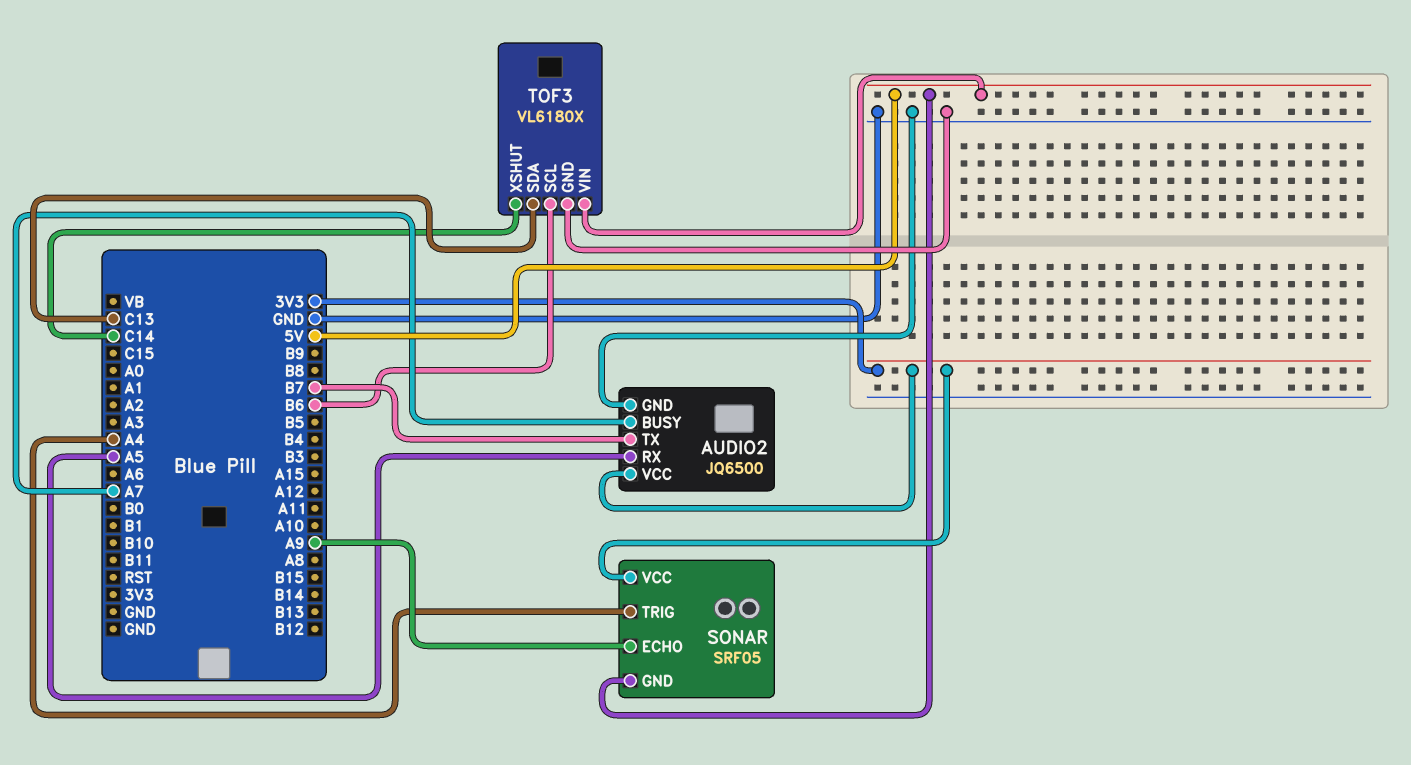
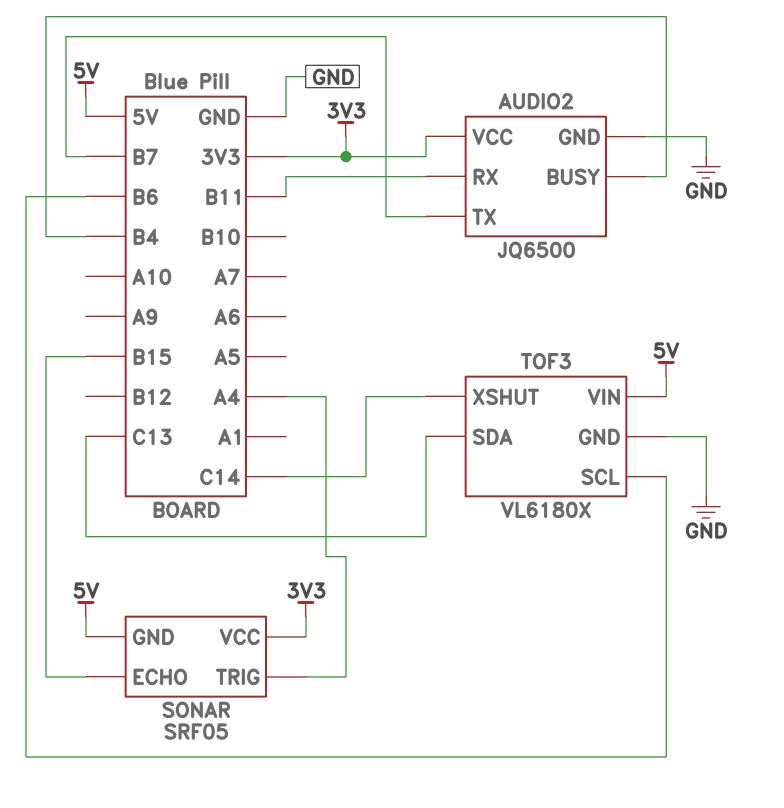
AUDIO2 pin BUSY: A7 -> B4
AUDIO2 pin RX: A5 -> B11
SONAR pin ECHO: A9 -> B15

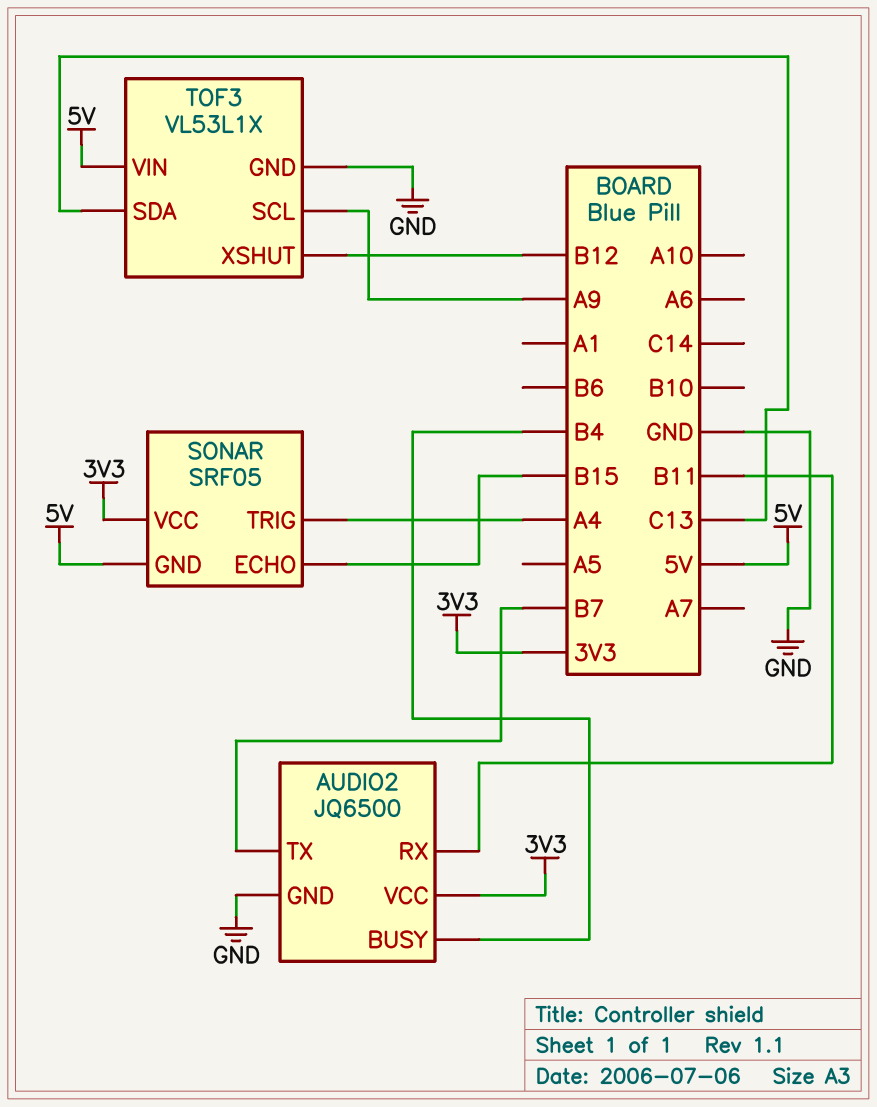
TOF3: VL6180X -> VL53L1X
TOF3 pin SCL: B6 -> A9
TOF3 pin XSHUT: C14 -> B12

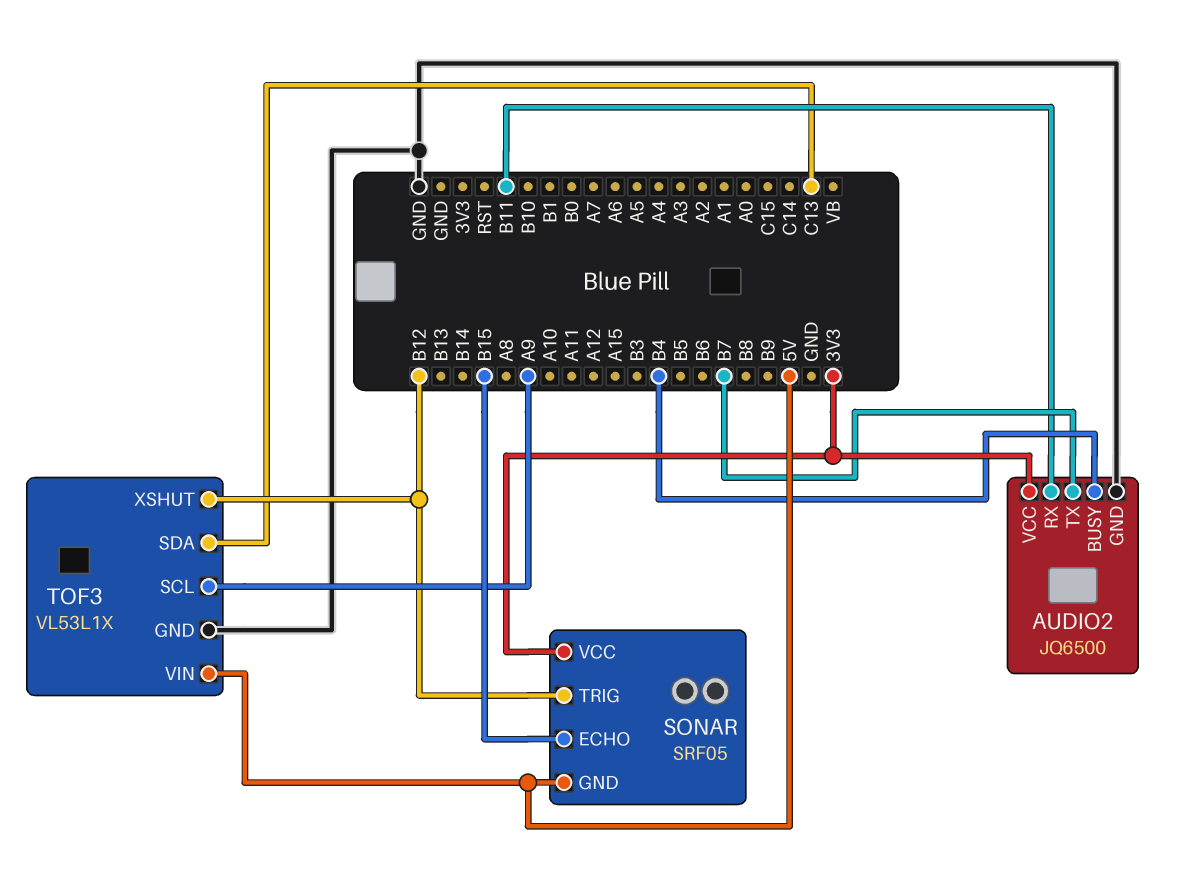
SONAR pin TRIG: A4 -> B12

